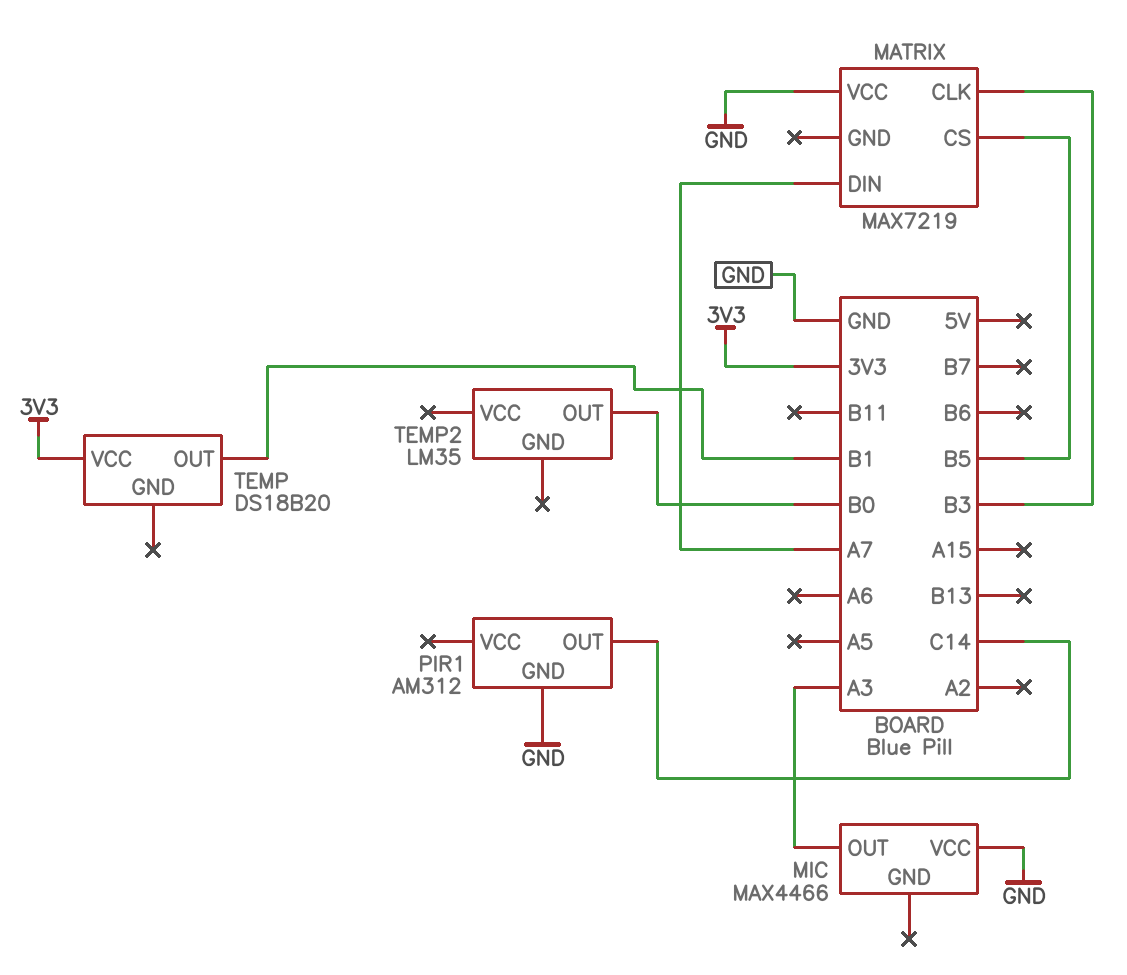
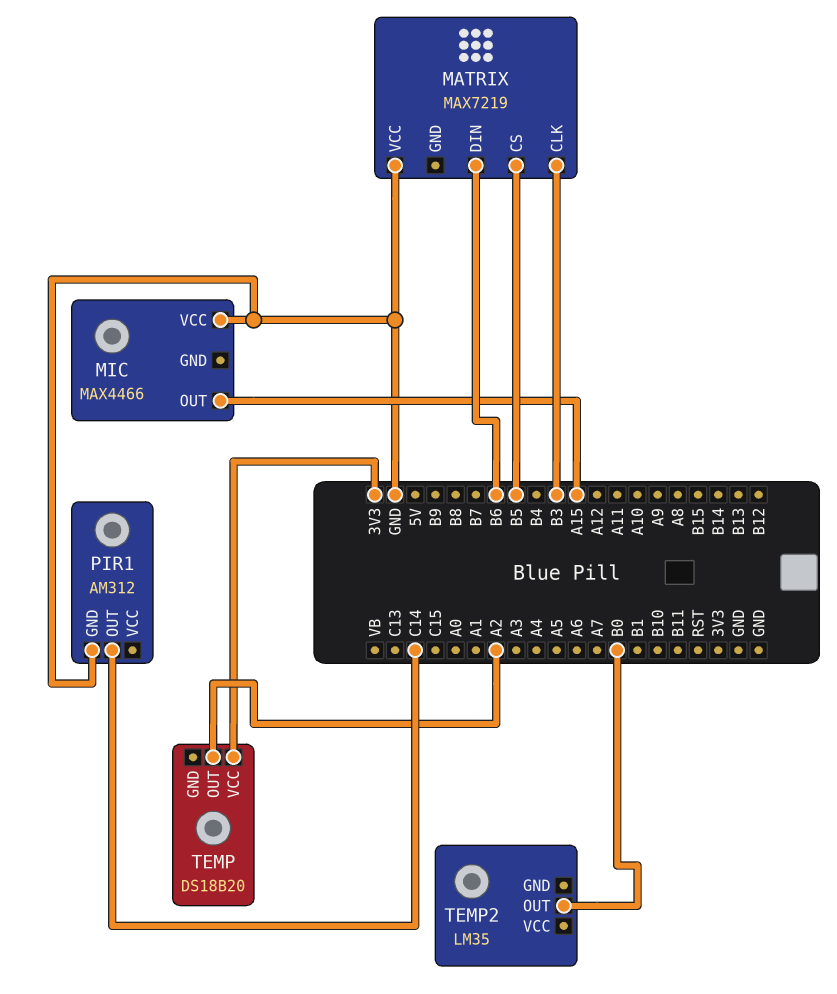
MATRIX pin DIN: A7 -> B6
MIC pin OUT: A3 -> A15
TEMP pin OUT: B1 -> A2

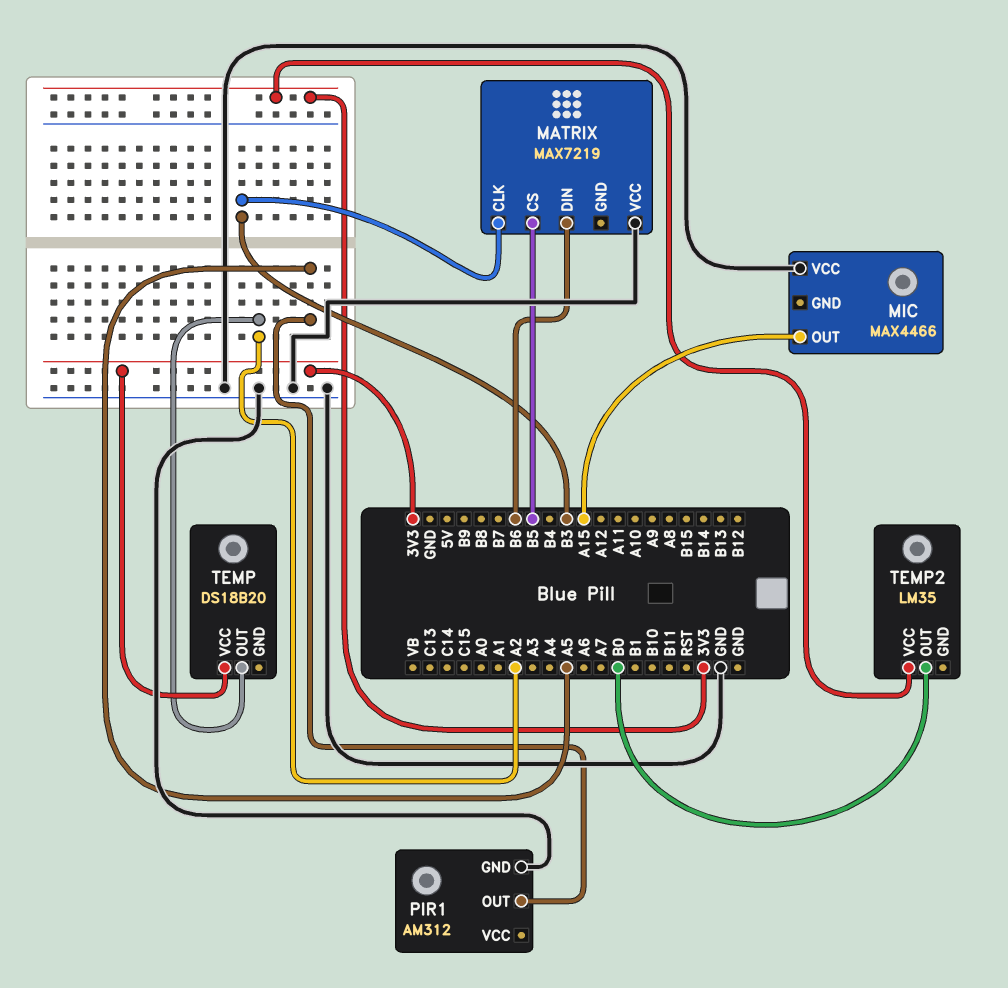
PIR1 pin OUT: C14 -> A5
TEMP2 pin VCC: none -> 3V3

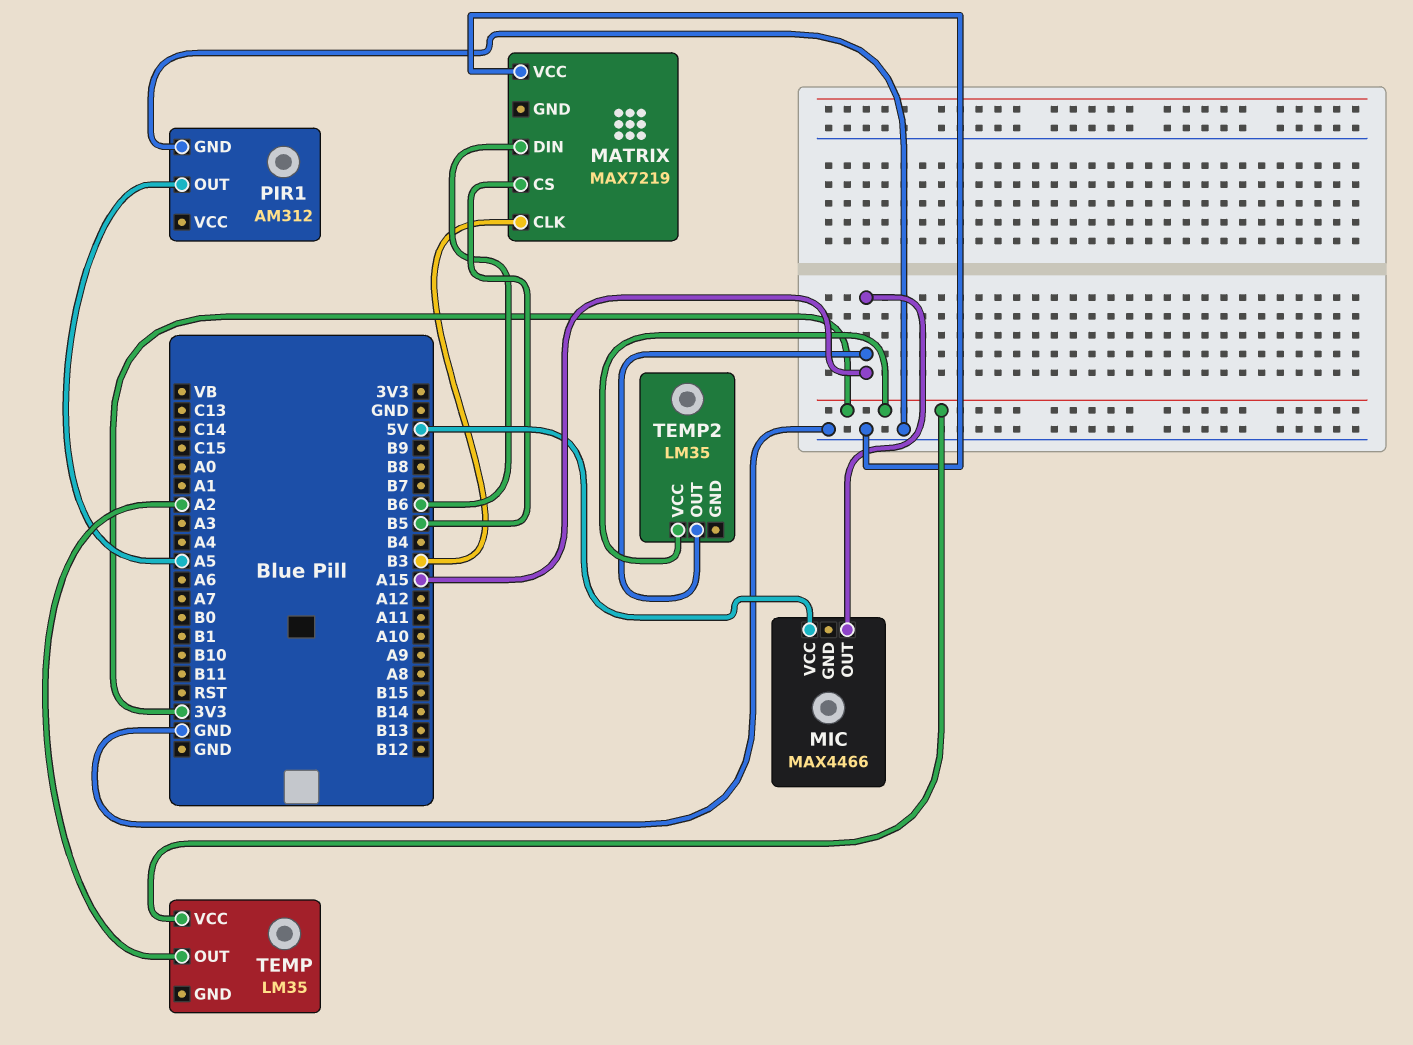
MIC pin VCC: GND -> 5V
TEMP: DS18B20 -> LM35
TEMP2 pin OUT: B0 -> A15

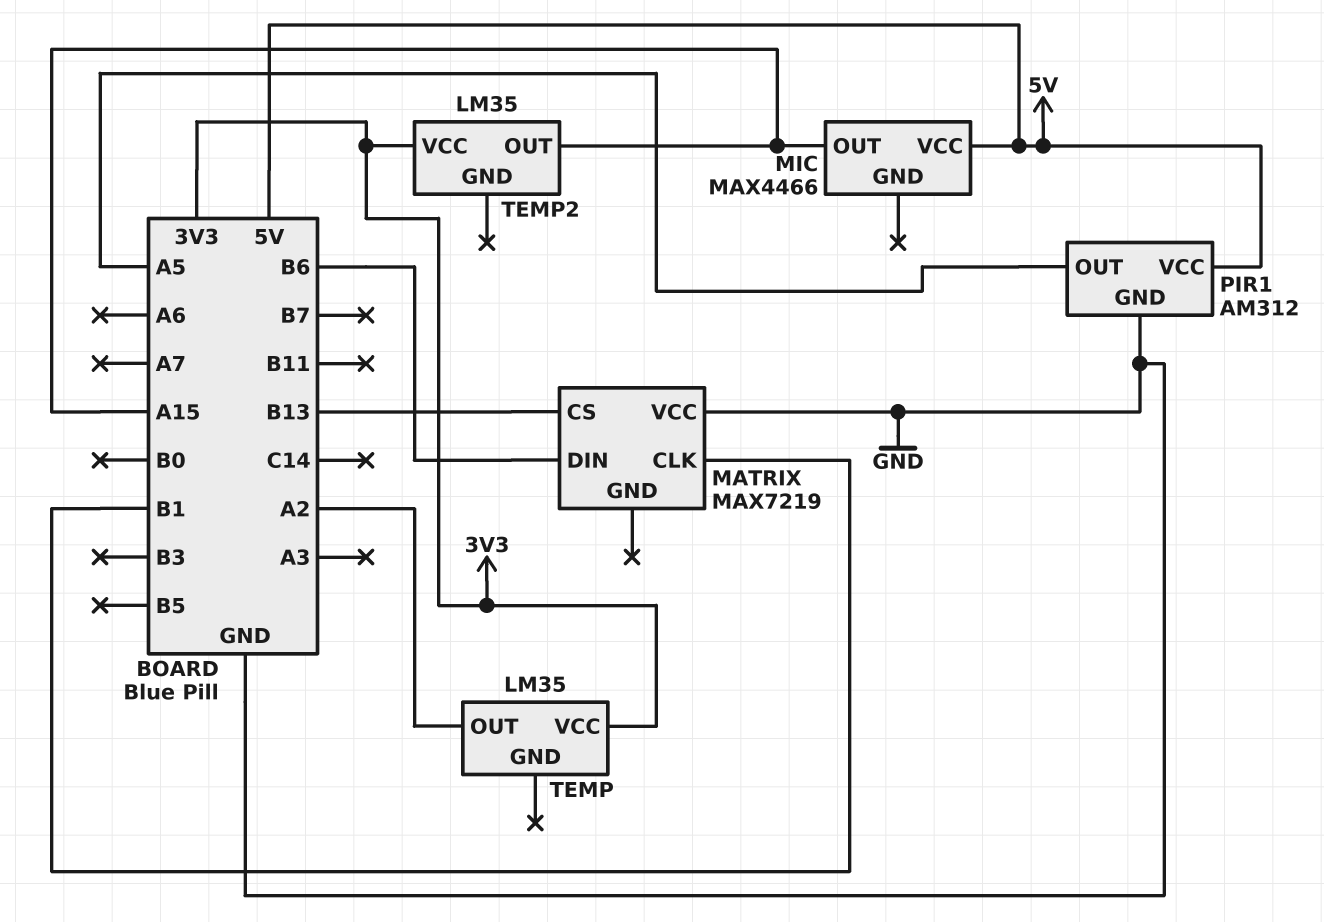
MATRIX pin CLK: B3 -> B1
MATRIX pin CS: B5 -> B13
PIR1 pin VCC: none -> 5V

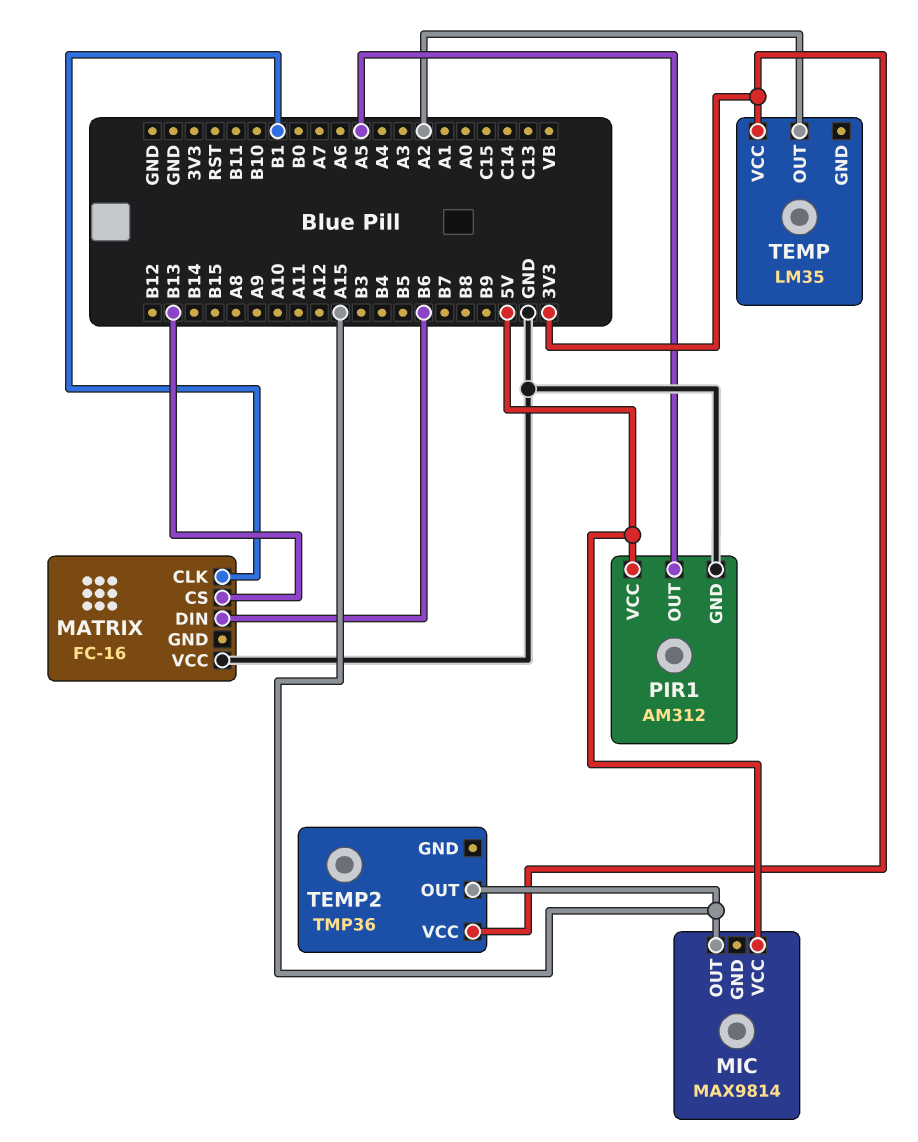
MATRIX: MAX7219 -> FC-16
MIC: MAX4466 -> MAX9814
TEMP2: LM35 -> TMP36

